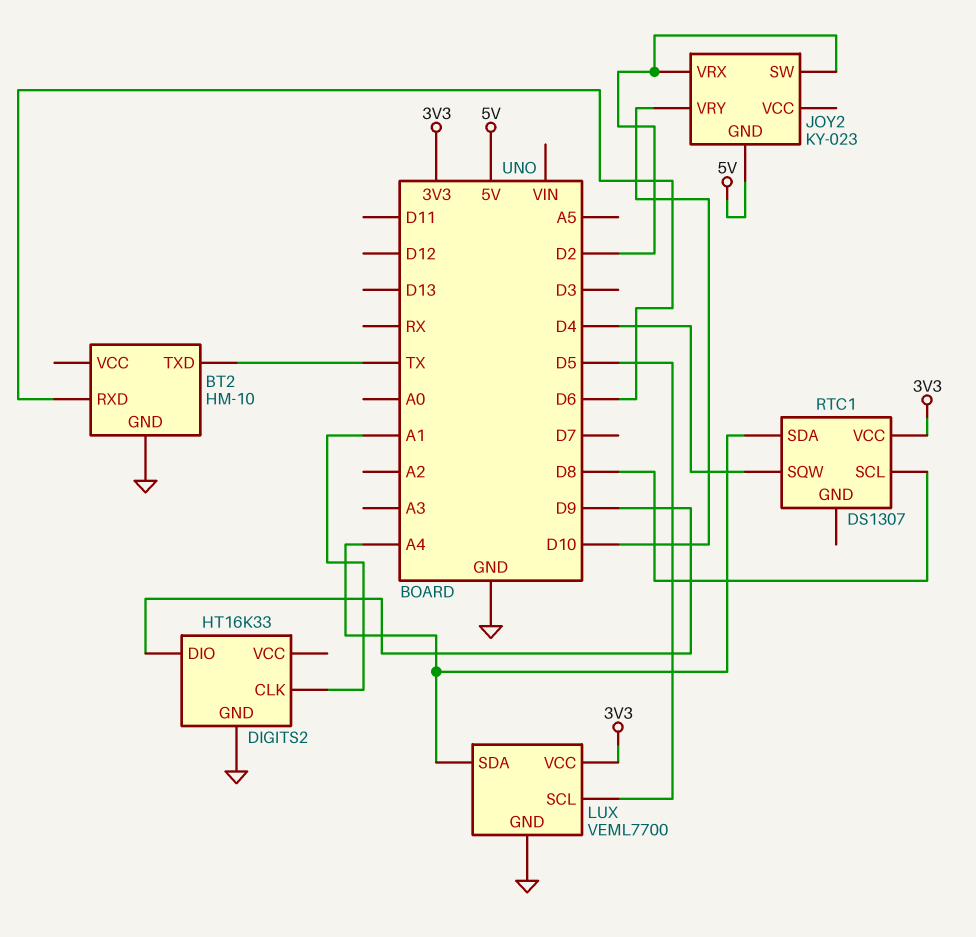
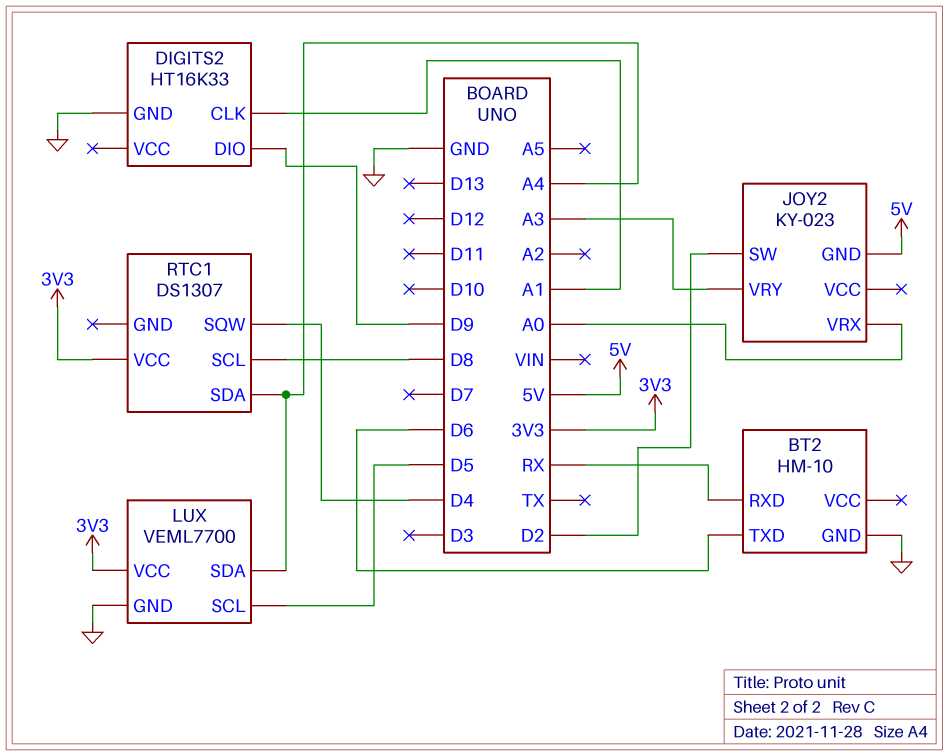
BT2 pin RXD: D6 -> RX
BT2 pin TXD: TX -> D6
JOY2 pin VRX: D2 -> A0
JOY2 pin VRY: D10 -> A3

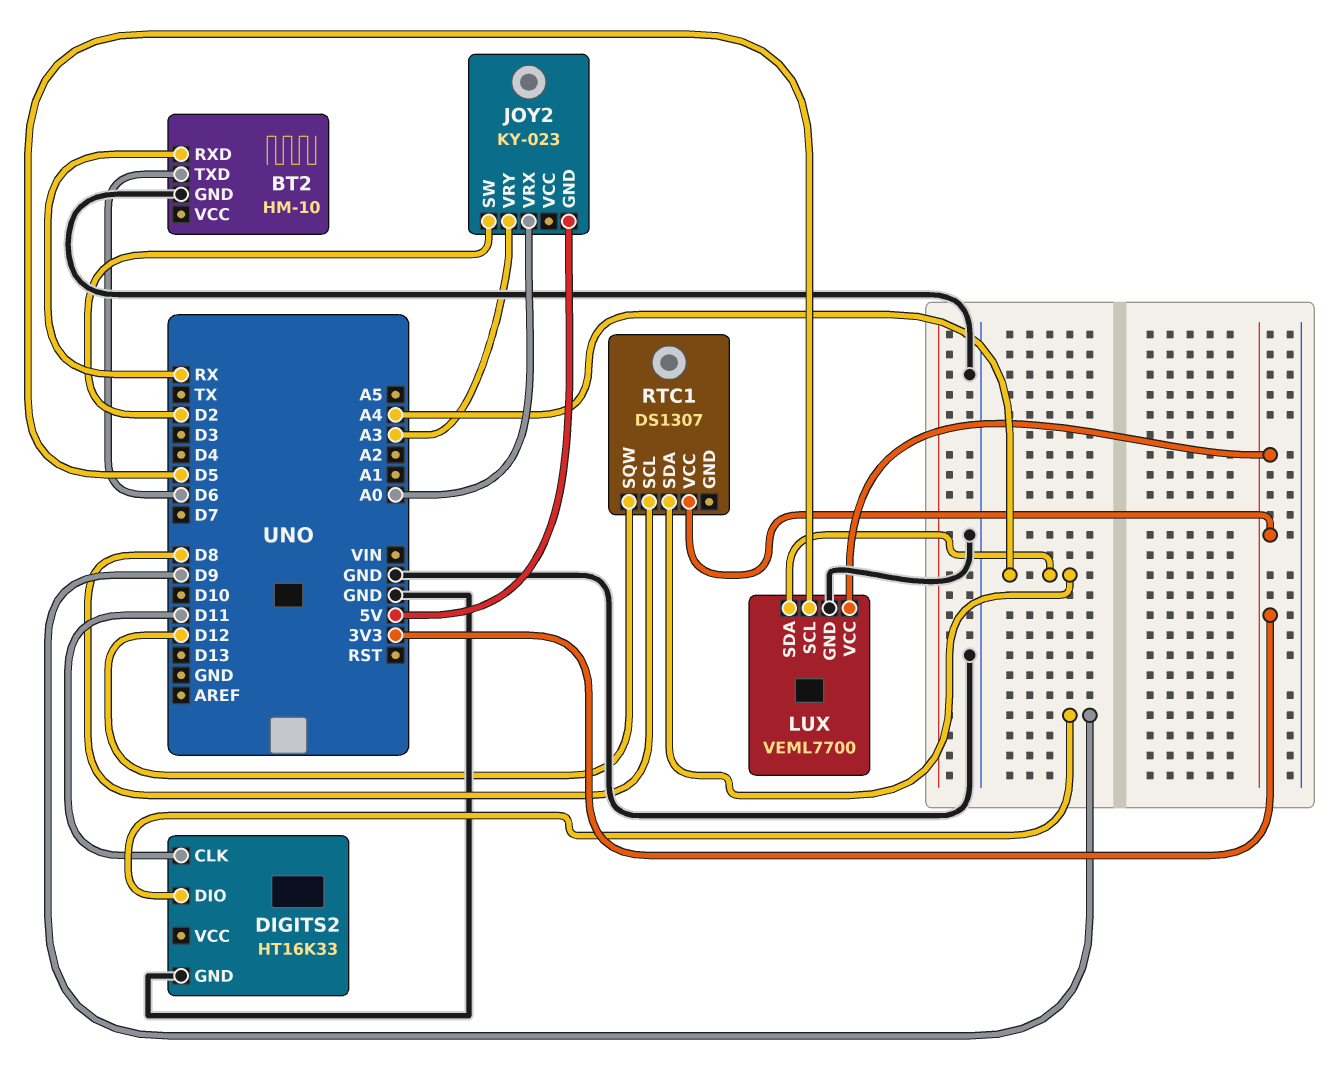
DIGITS2 pin CLK: A1 -> D11
RTC1 pin SQW: D4 -> D12

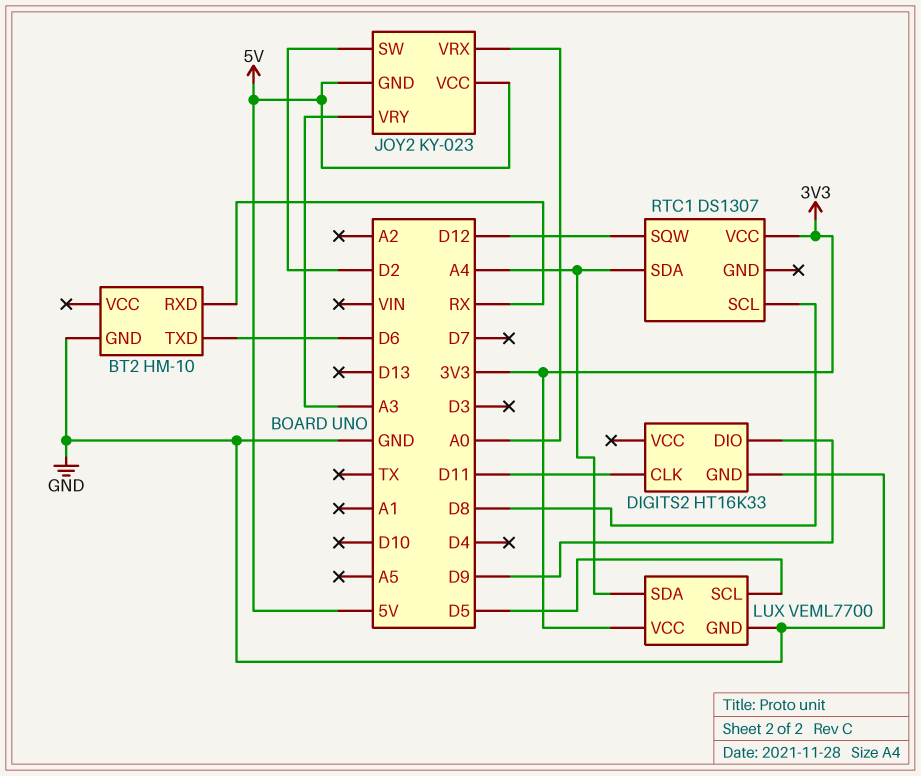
JOY2 pin VCC: none -> 5V

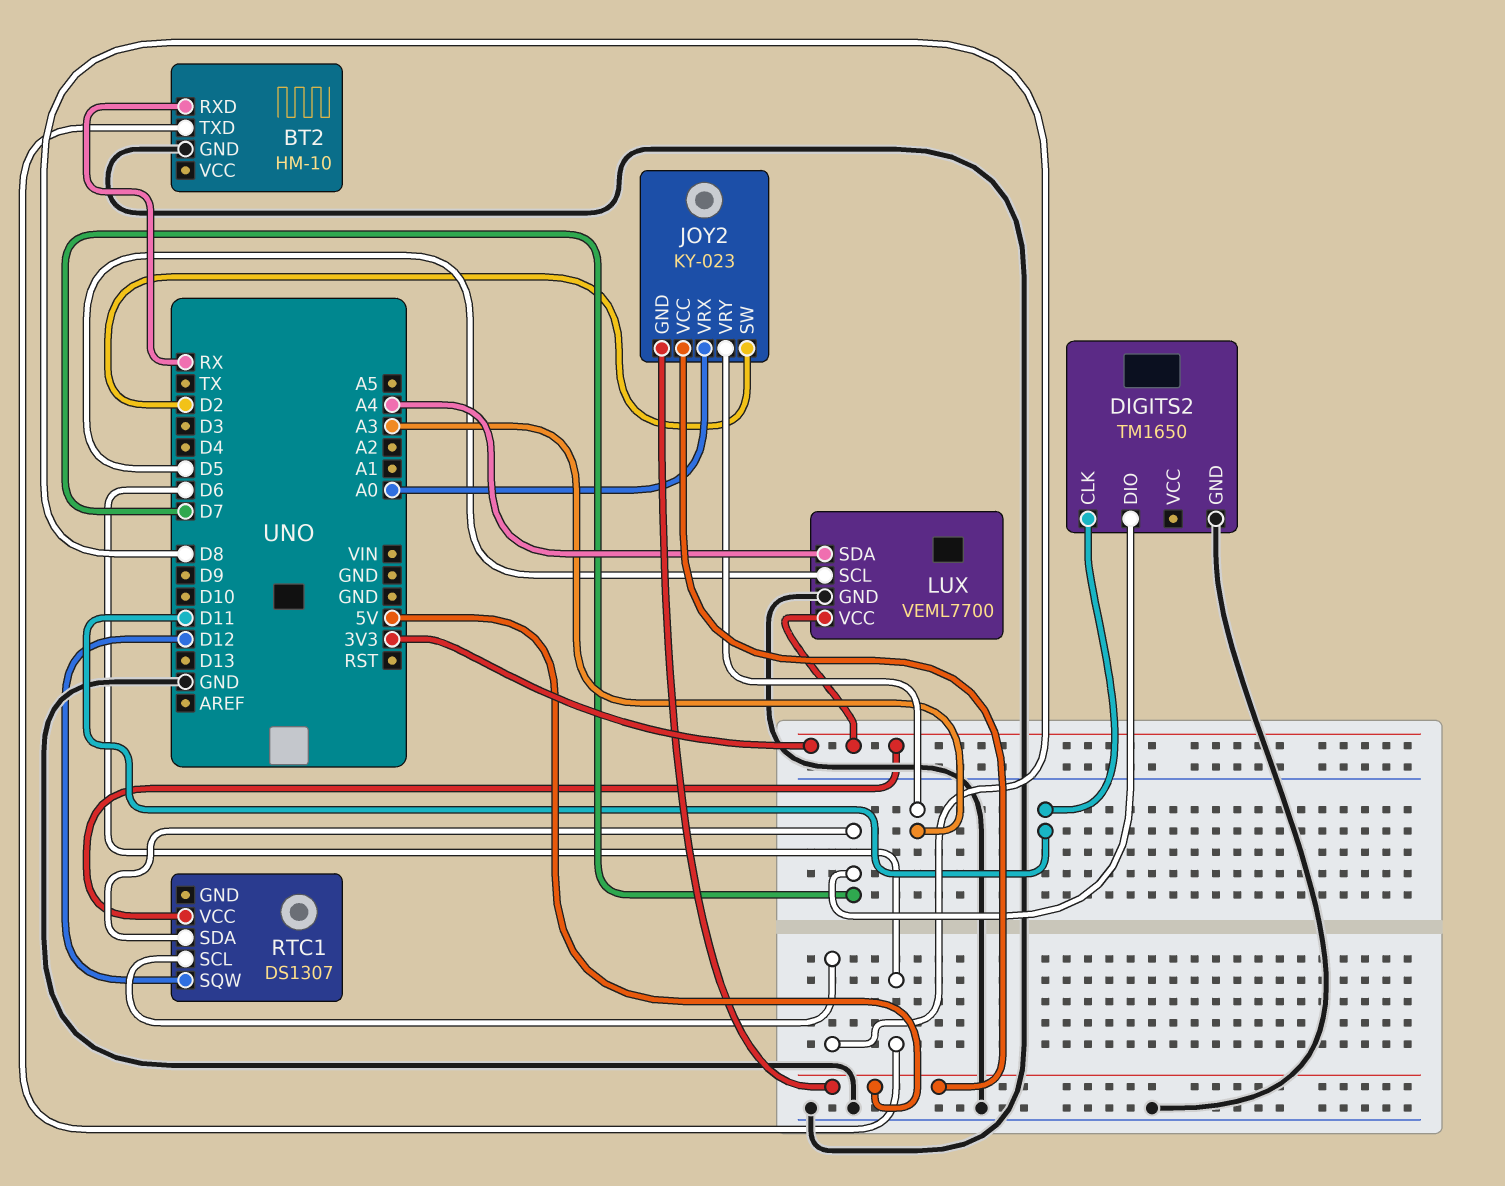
DIGITS2: HT16K33 -> TM1650
DIGITS2 pin DIO: D9 -> D7
RTC1 pin SDA: A4 -> D7

